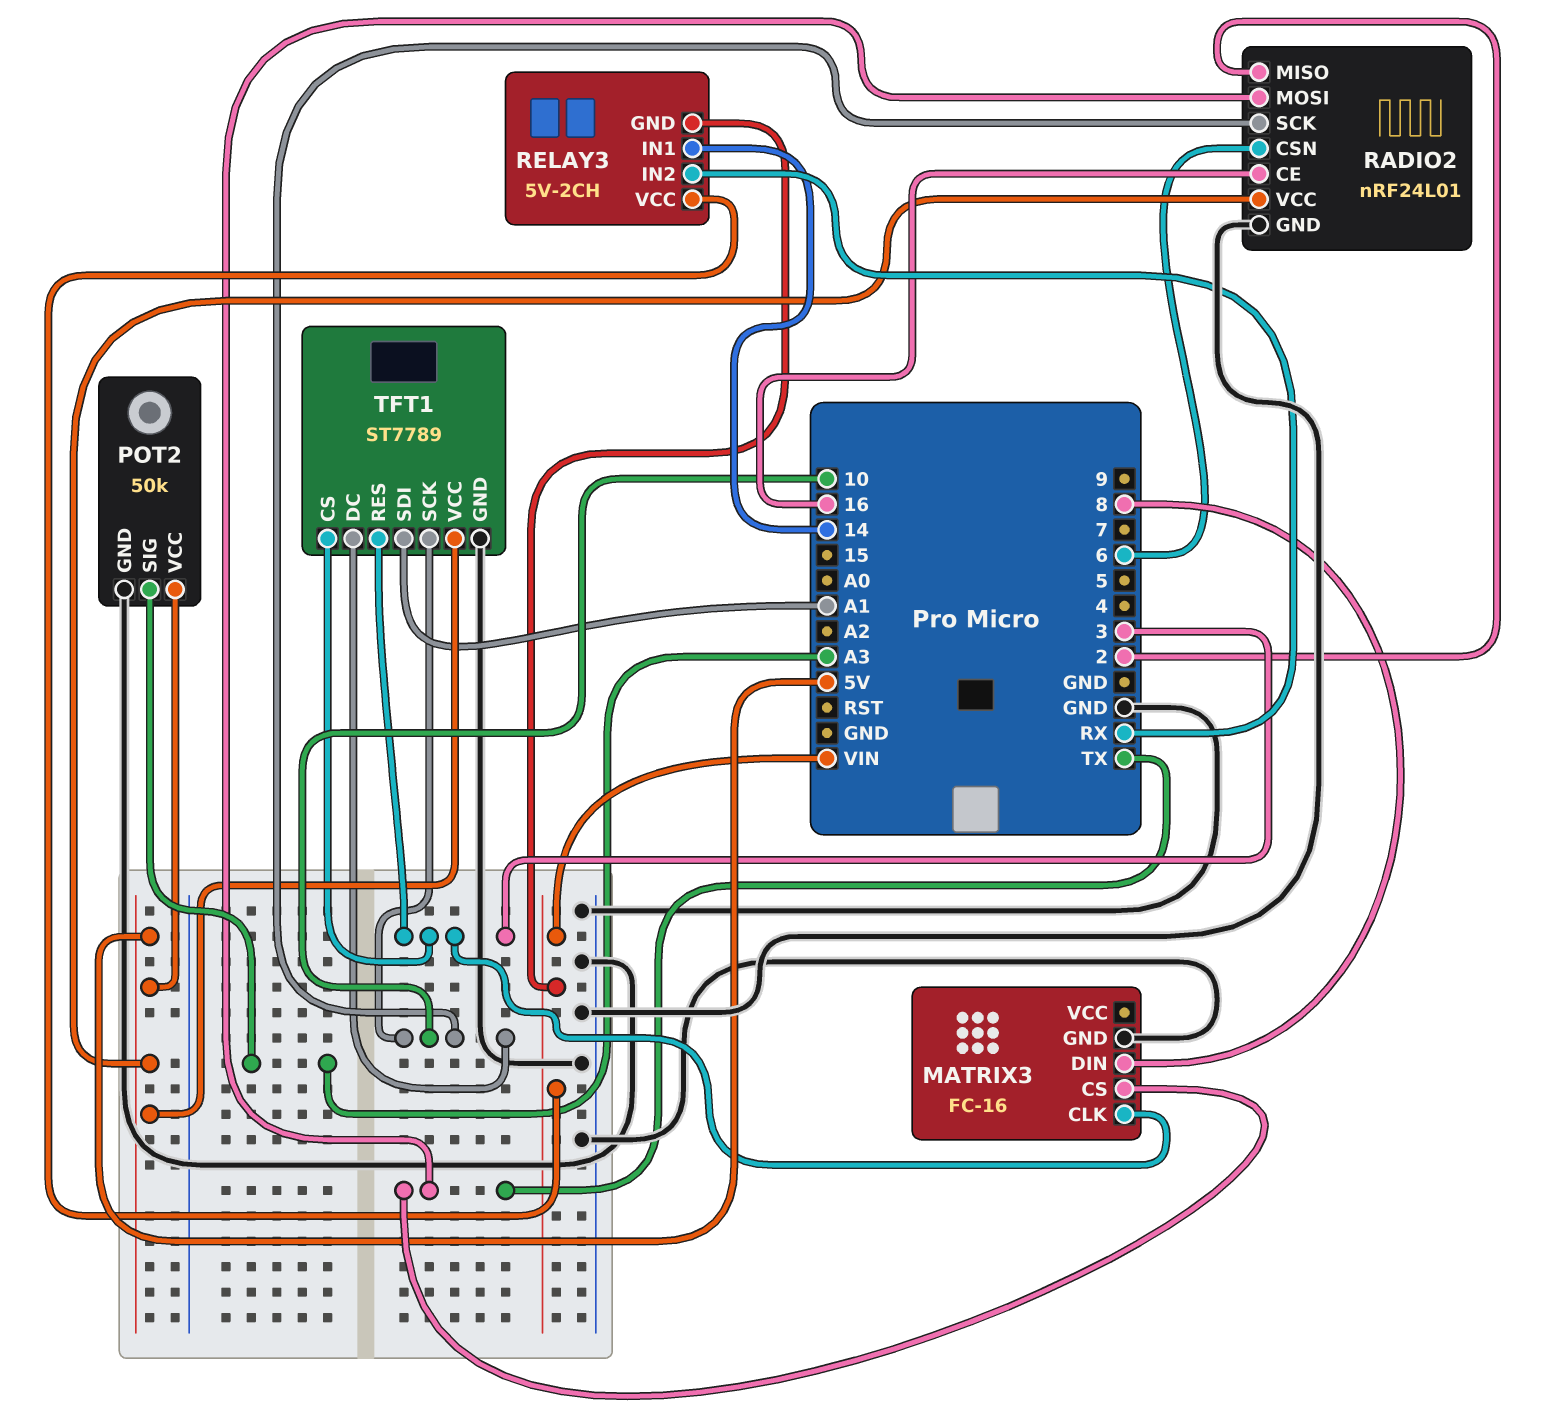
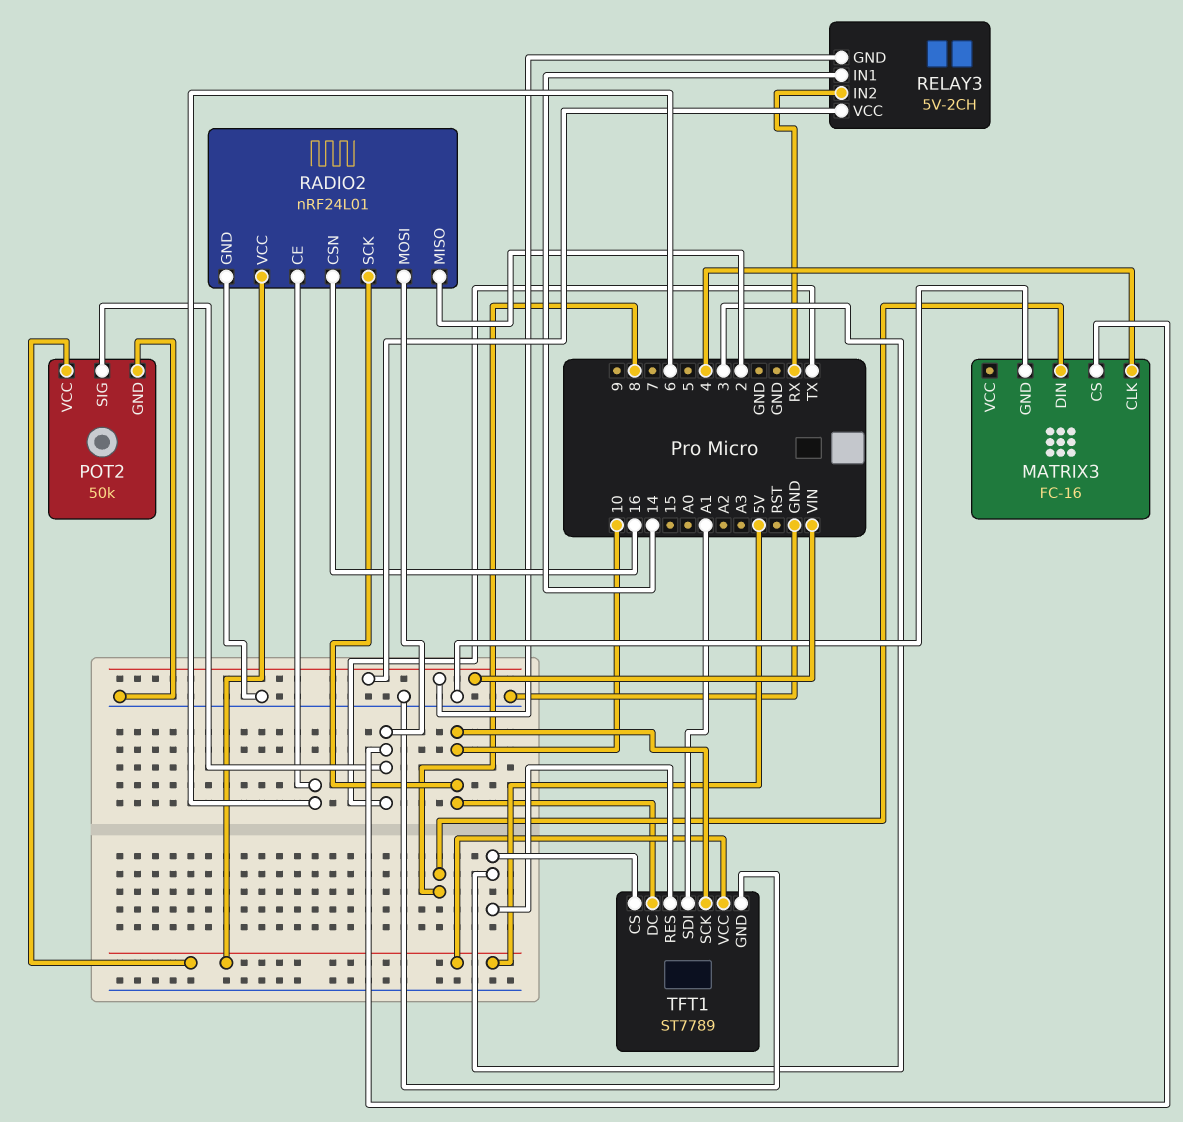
MATRIX3 pin CLK: 3 -> 4
POT2 pin SIG: A3 -> TX
RADIO2 pin CE: 16 -> 6
RADIO2 pin CSN: 6 -> 16

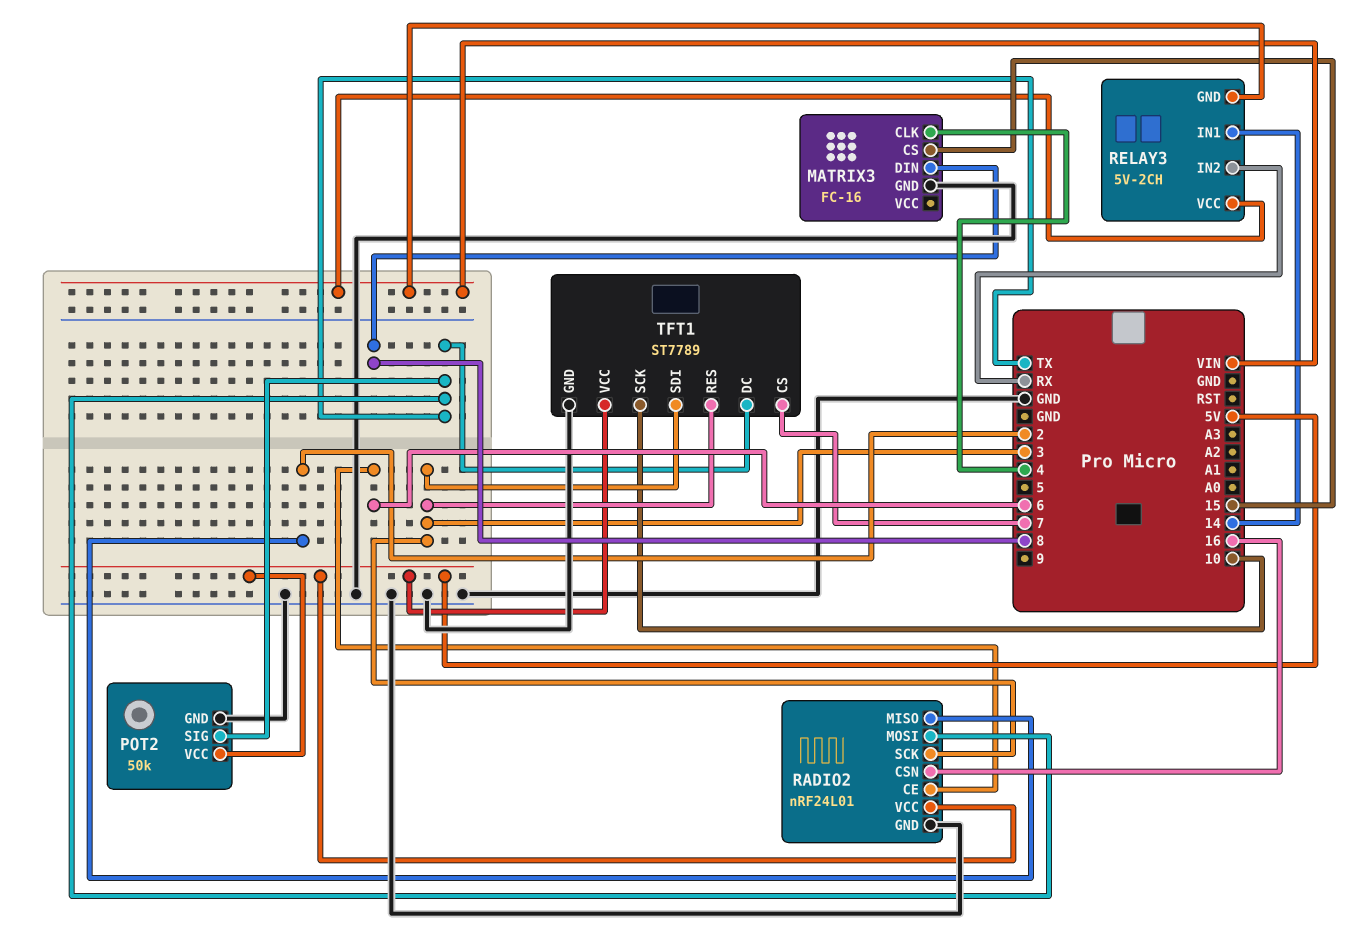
MATRIX3 pin CS: TX -> 15
RADIO2 pin SCK: 10 -> 3
TFT1 pin CS: 3 -> 7
TFT1 pin DC: 10 -> TX
TFT1 pin SDI: A1 -> 3

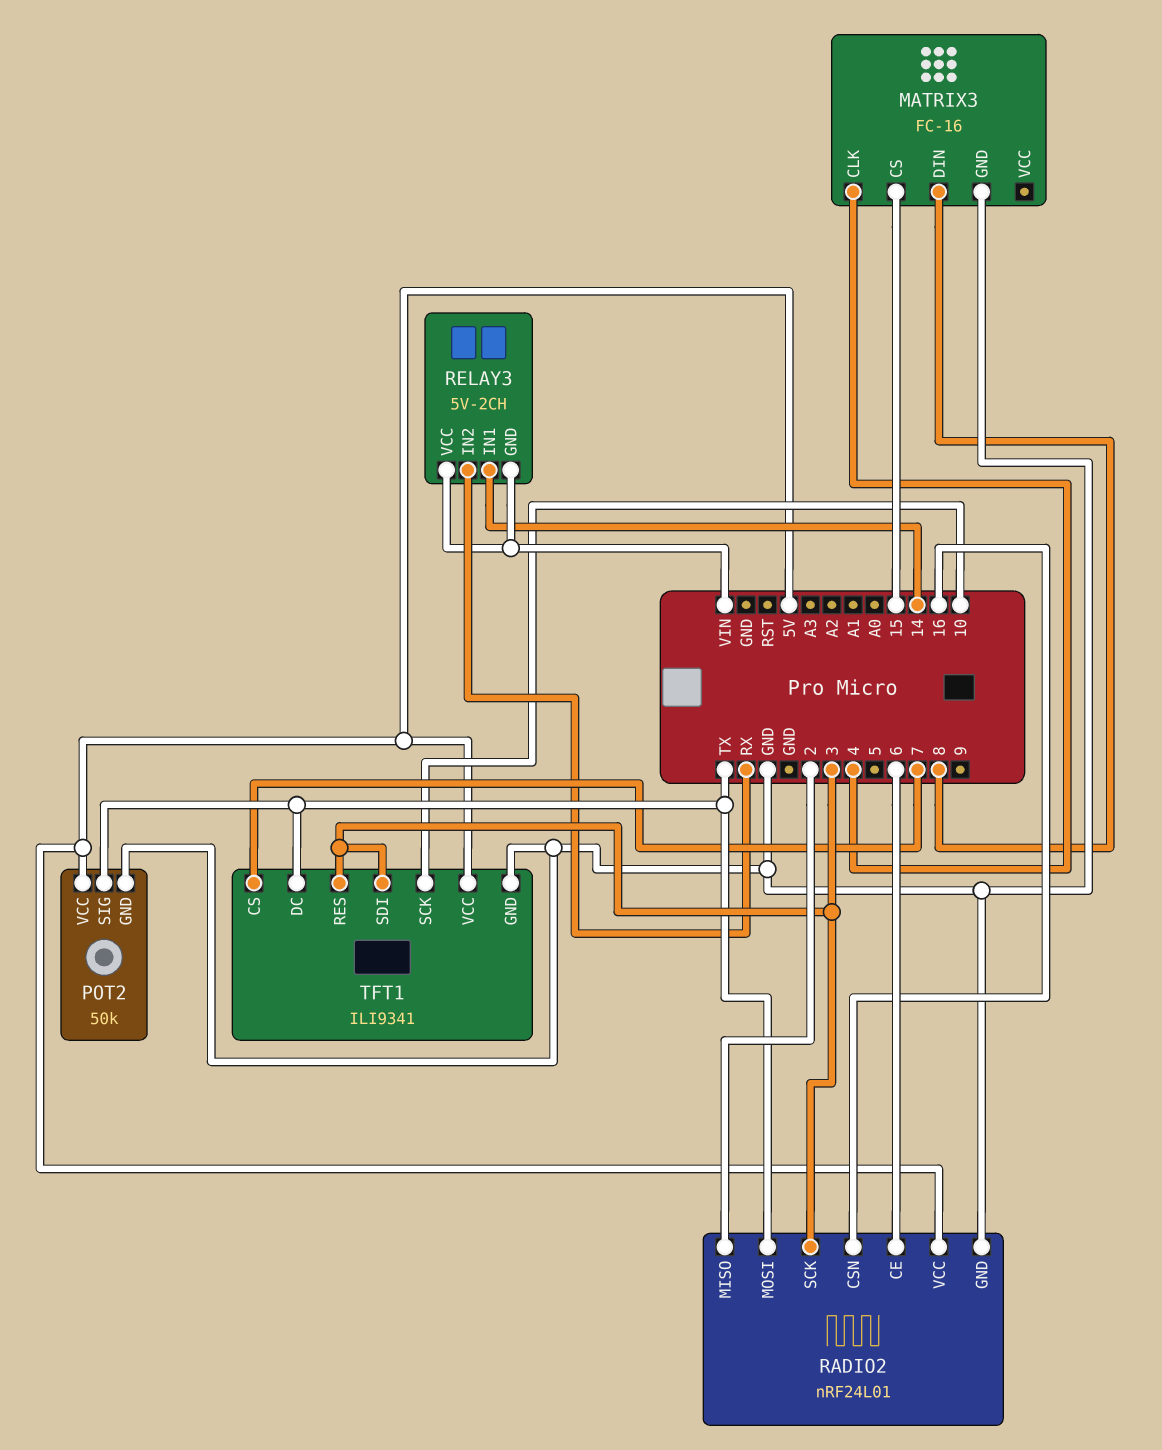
TFT1: ST7789 -> ILI9341

